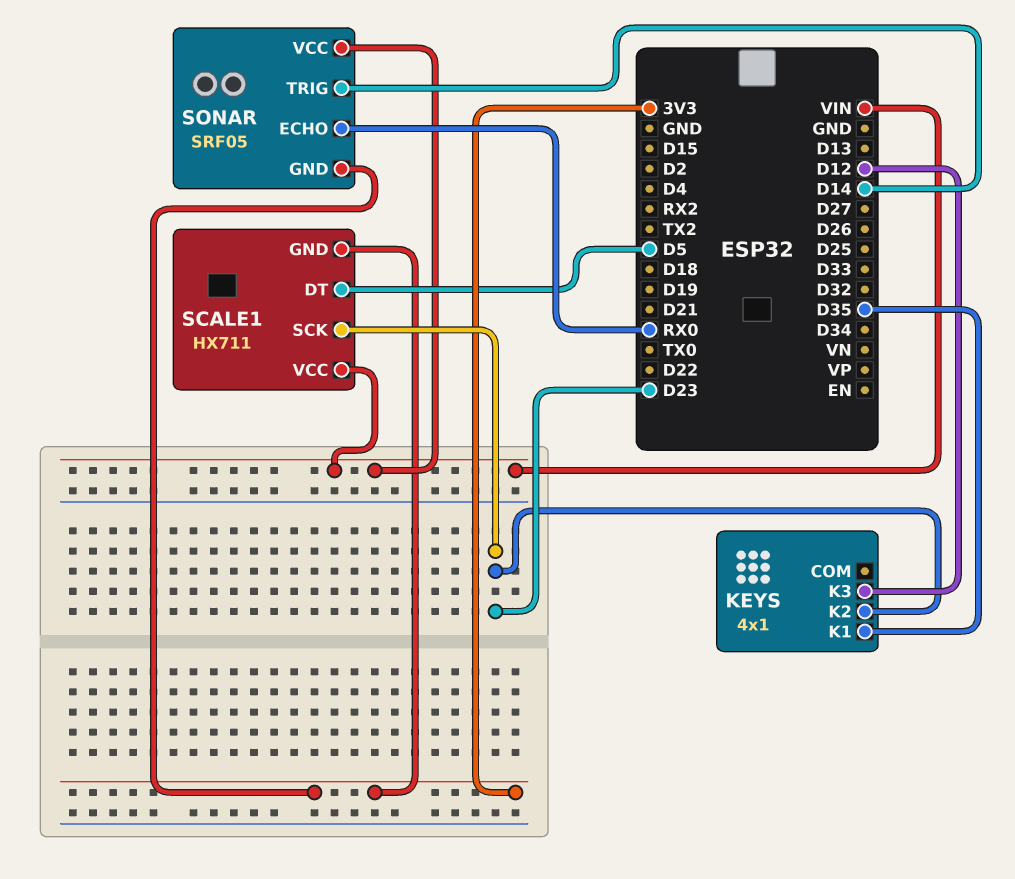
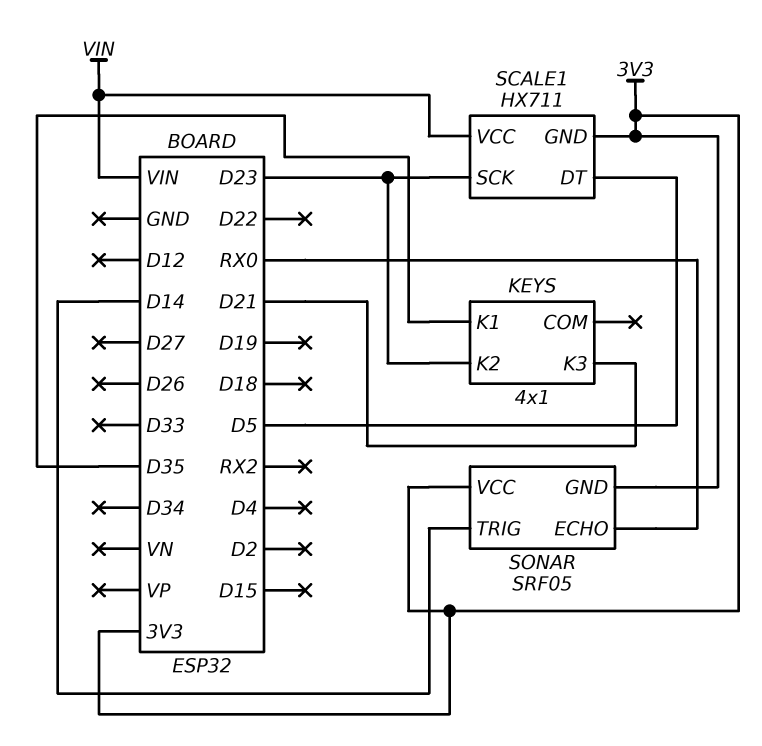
KEYS pin K3: D12 -> D21
SONAR pin VCC: VIN -> 3V3

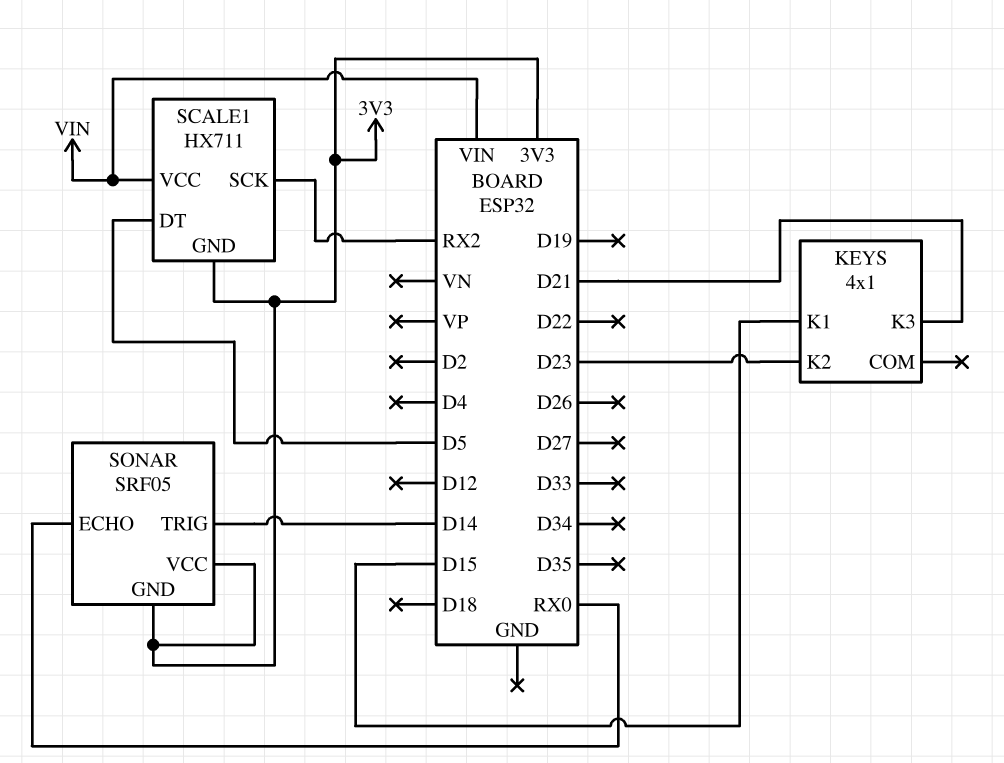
KEYS pin K1: D35 -> D15
SCALE1 pin SCK: D23 -> RX2

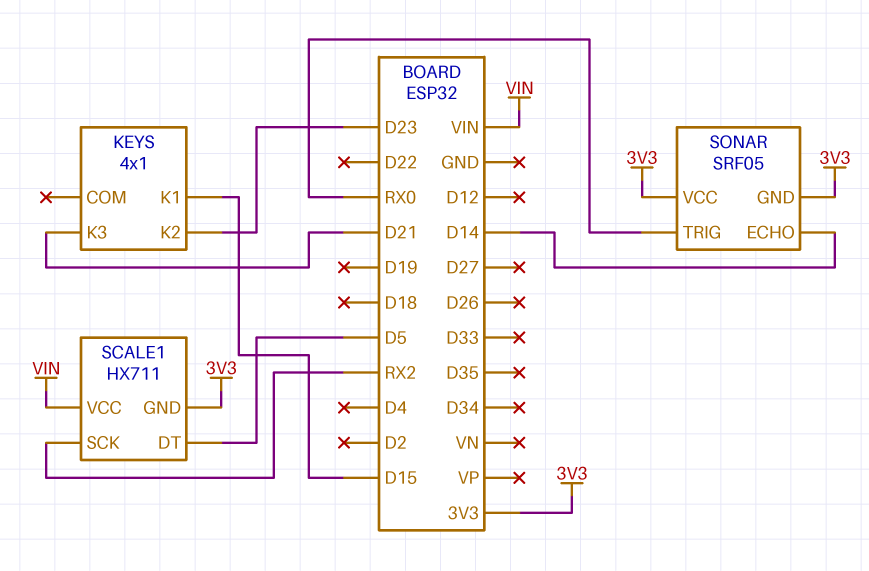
SONAR pin ECHO: RX0 -> D14
SONAR pin TRIG: D14 -> RX0

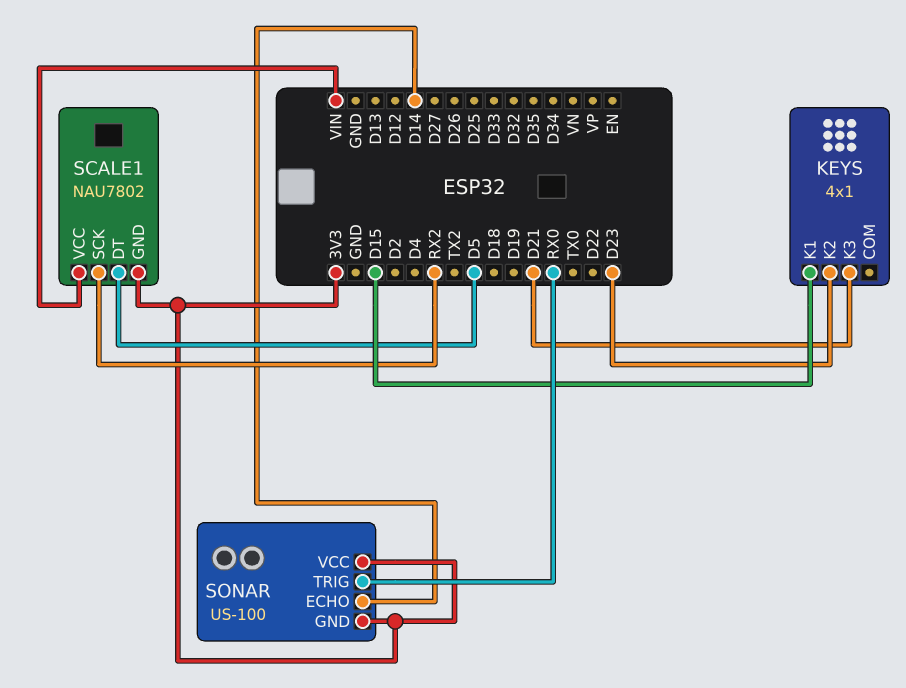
SCALE1: HX711 -> NAU7802
SONAR: SRF05 -> US-100

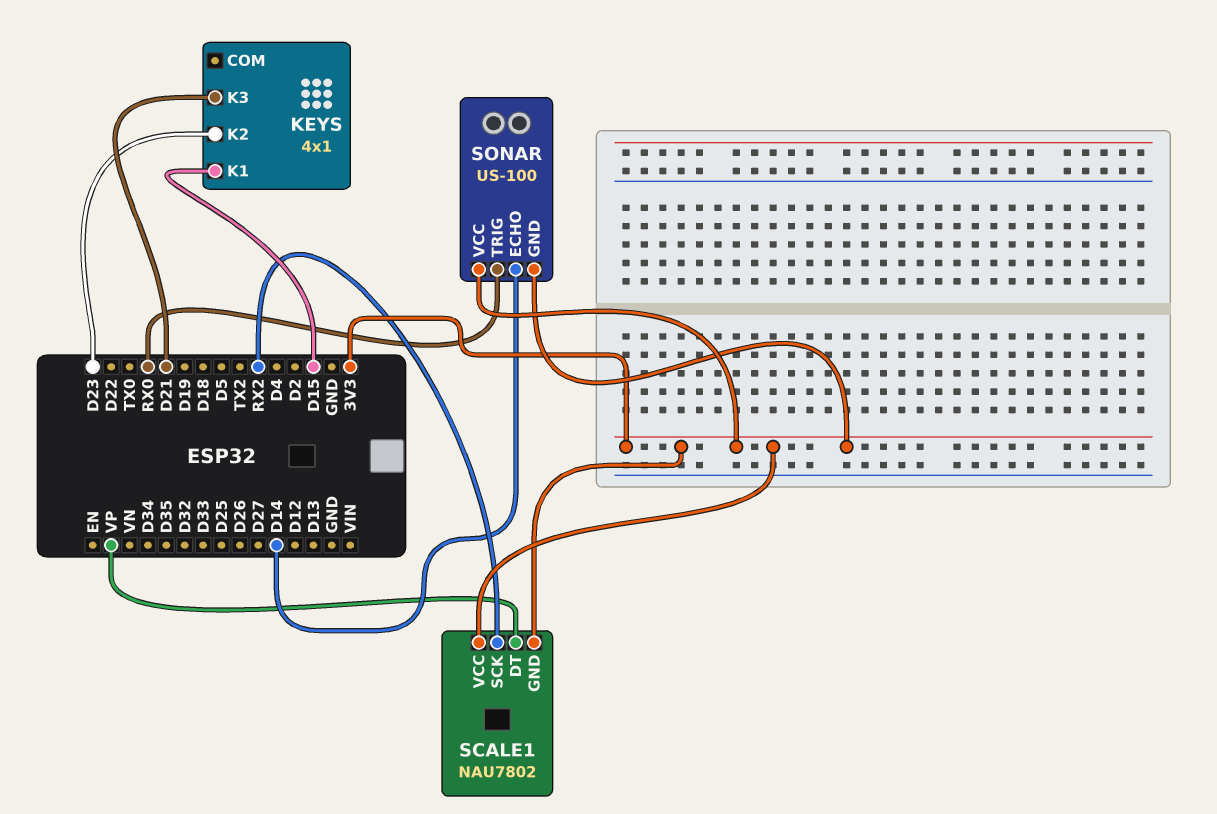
SCALE1 pin DT: D5 -> VP
SCALE1 pin VCC: VIN -> 3V3

